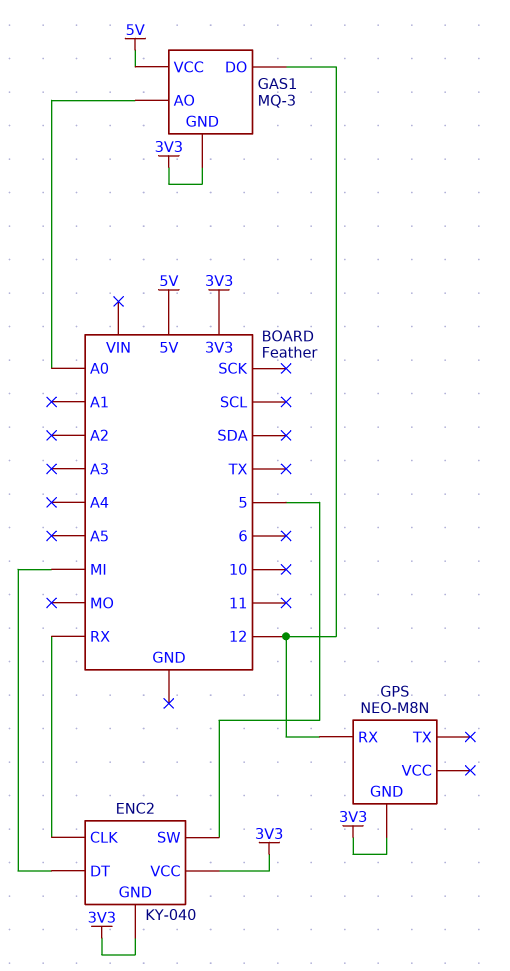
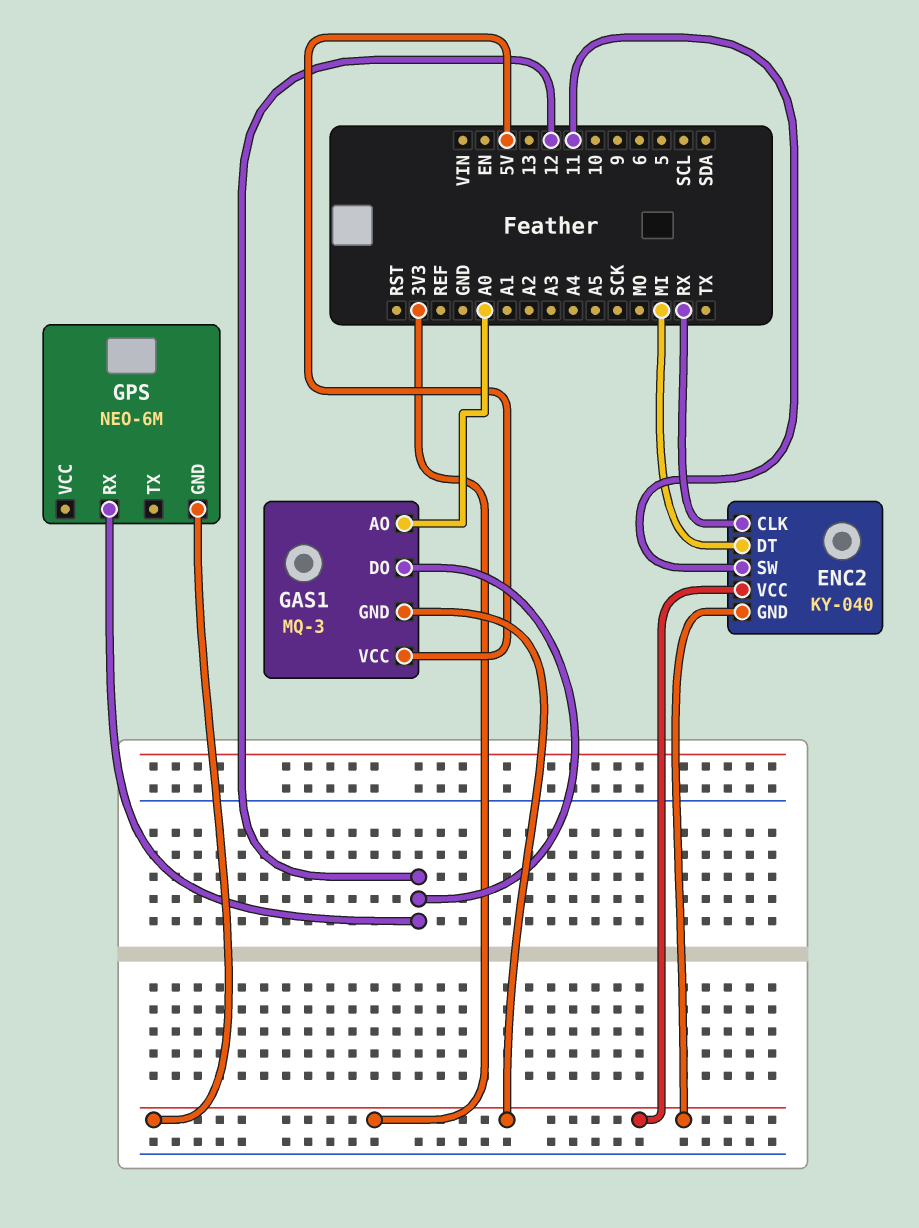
ENC2 pin SW: 5 -> 11
GPS: NEO-M8N -> NEO-6M

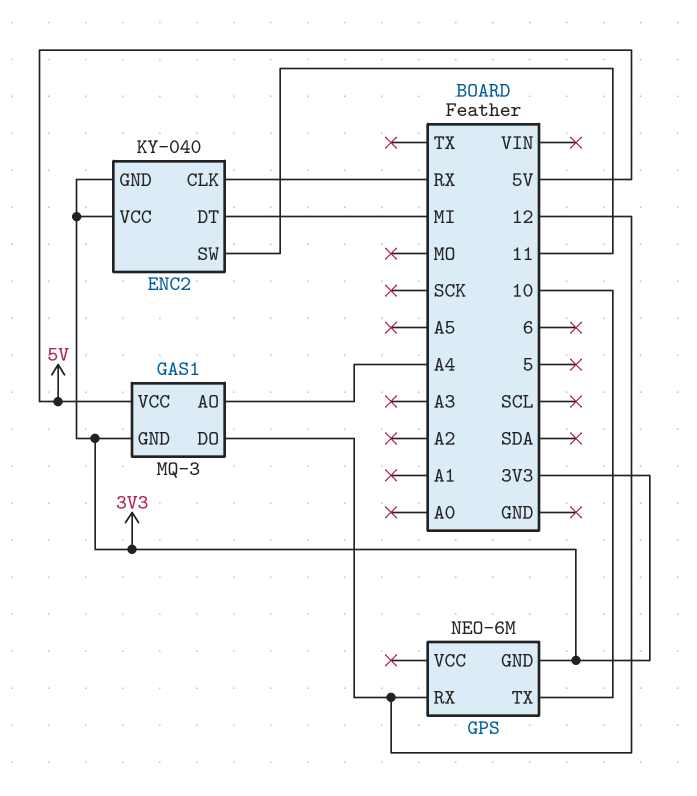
GAS1 pin AO: A0 -> A4
GPS pin TX: none -> 10

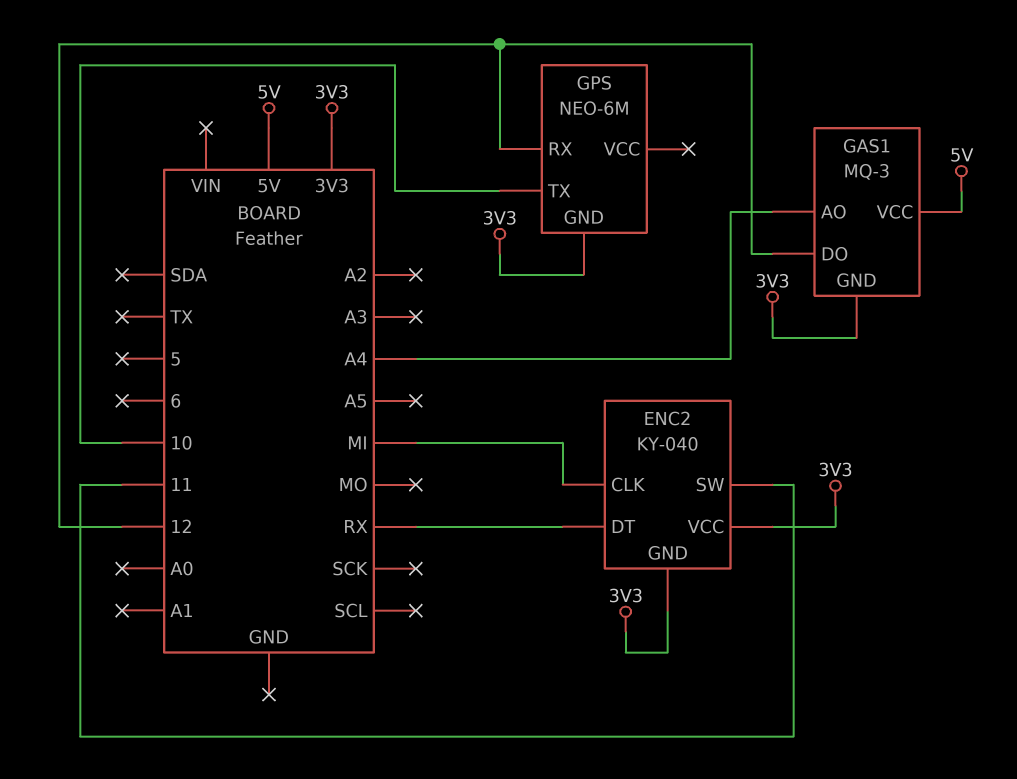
ENC2 pin CLK: RX -> MI
ENC2 pin DT: MI -> RX

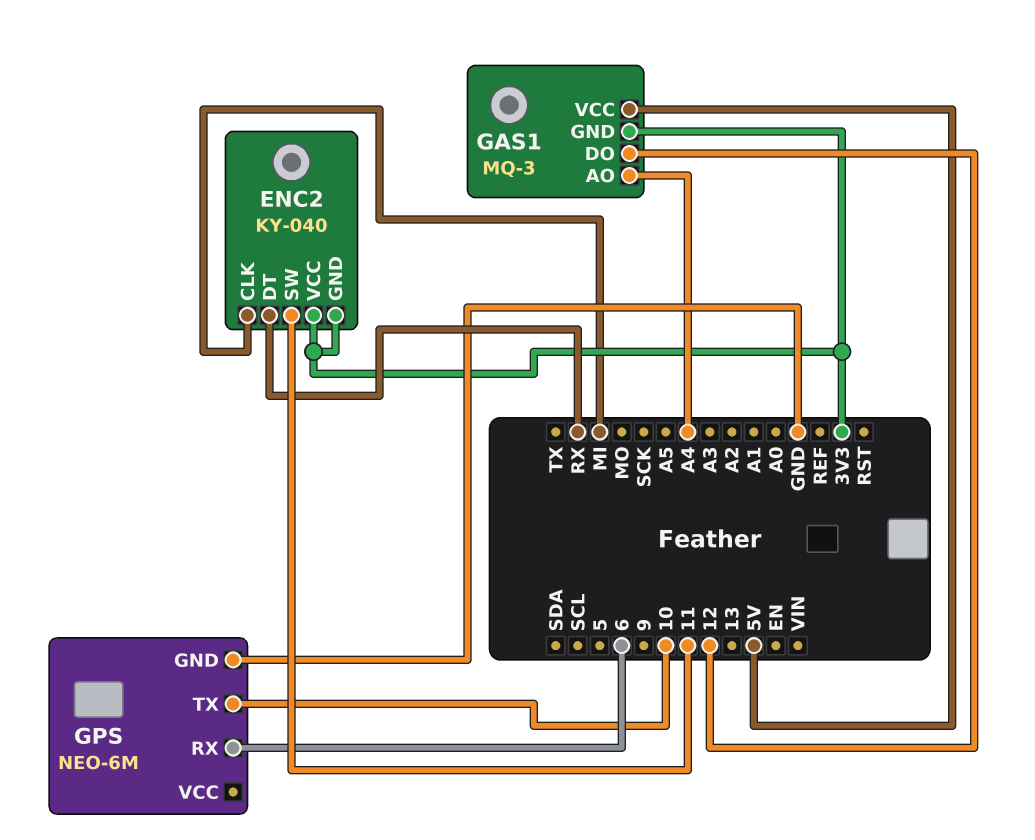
GPS pin GND: 3V3 -> GND
GPS pin RX: 12 -> 6

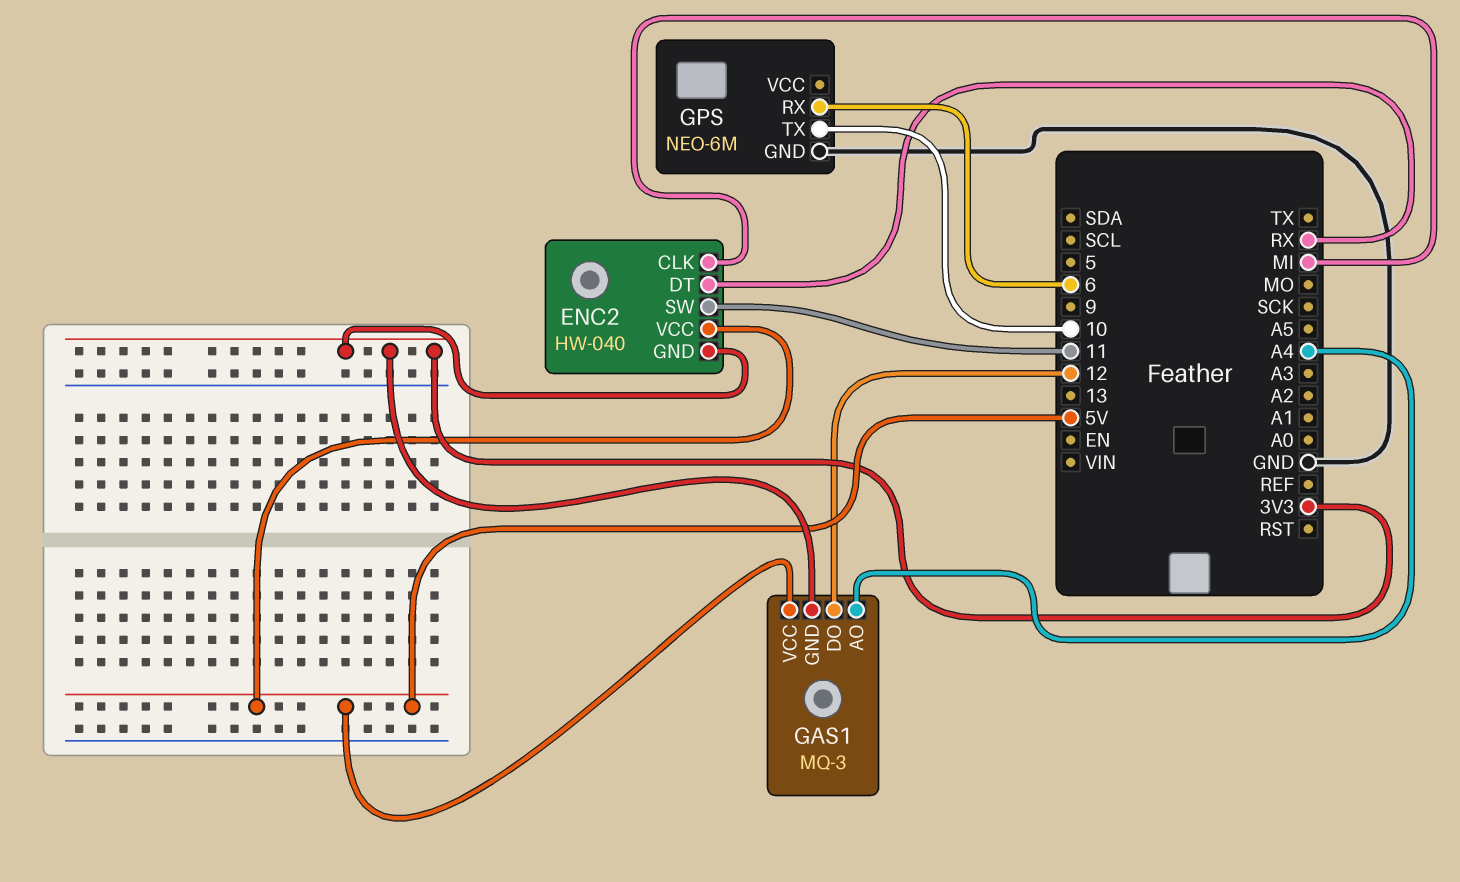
ENC2: KY-040 -> HW-040
ENC2 pin VCC: 3V3 -> 5V

